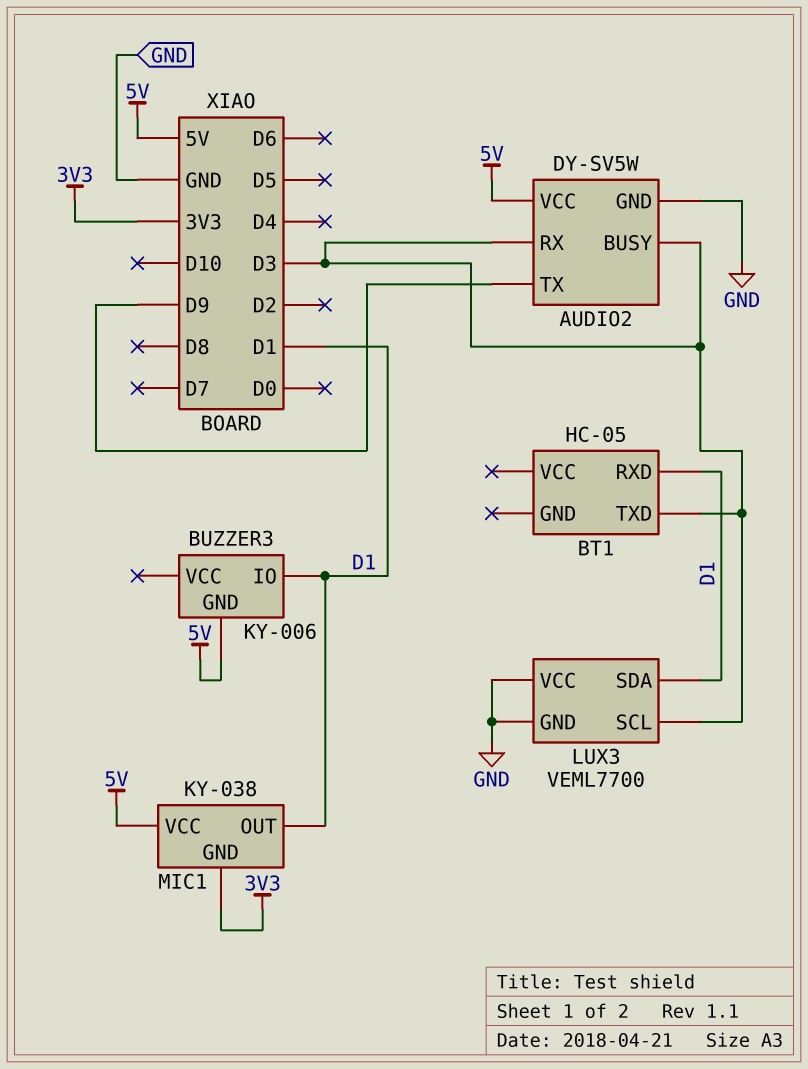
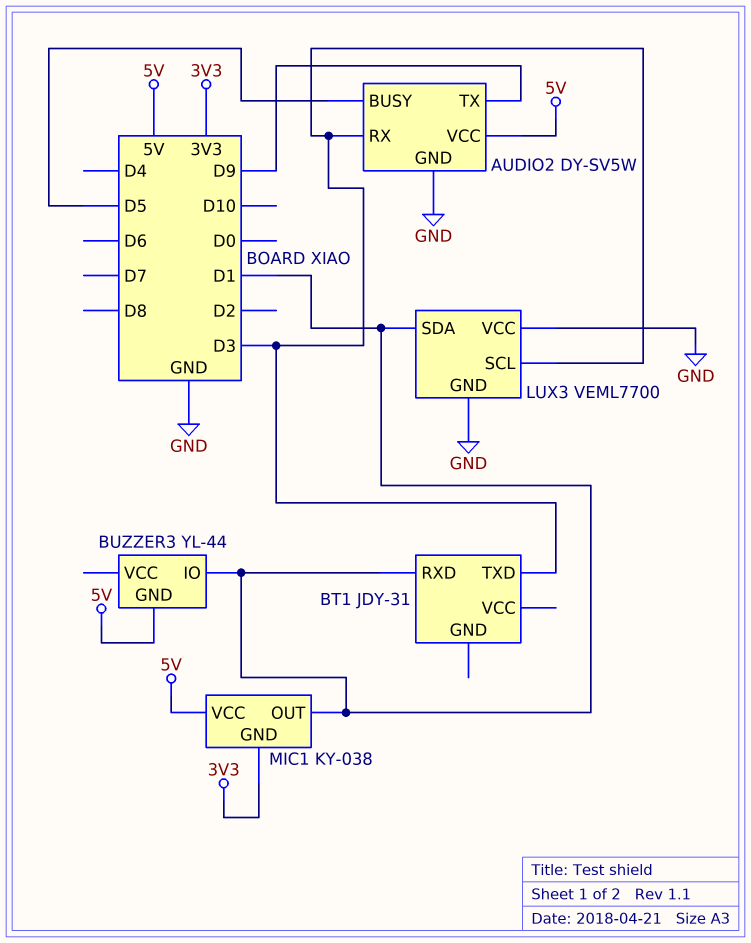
AUDIO2 pin BUSY: D3 -> D5
BT1: HC-05 -> JDY-31
BUZZER3: KY-006 -> YL-44

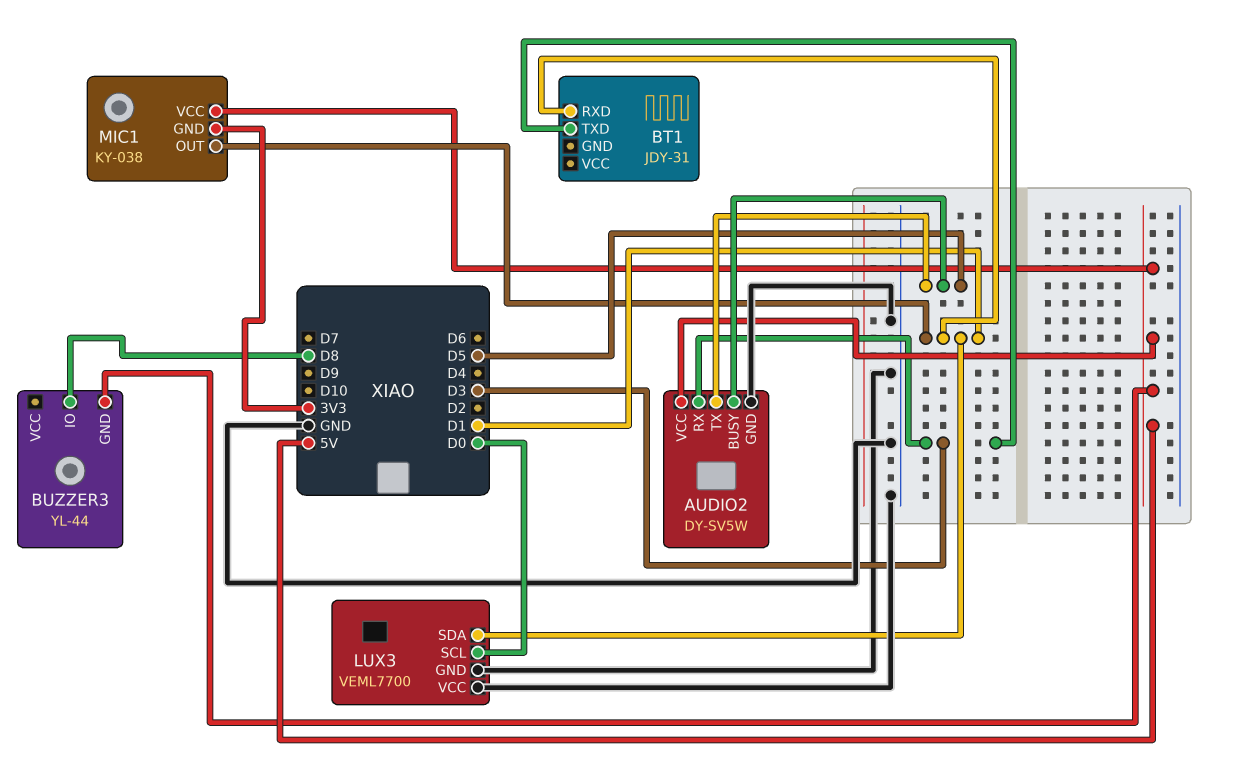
AUDIO2 pin TX: D9 -> D5
BUZZER3 pin IO: D1 -> D8
LUX3 pin SCL: D3 -> D0

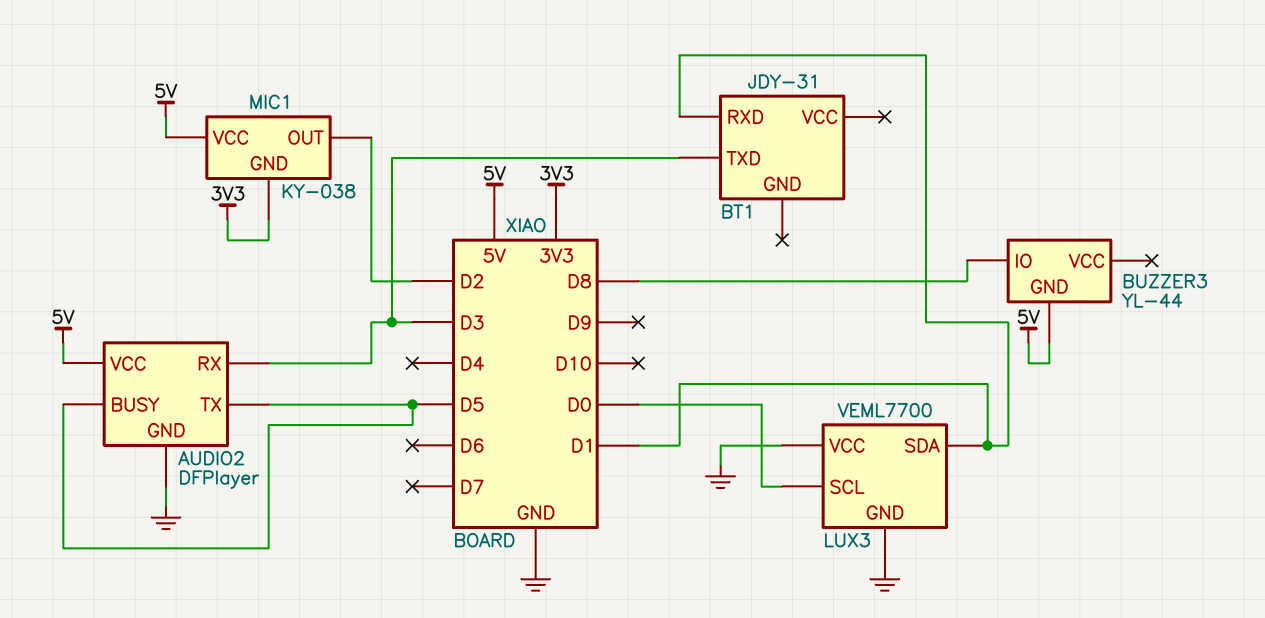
AUDIO2: DY-SV5W -> DFPlayer
MIC1 pin OUT: D1 -> D2

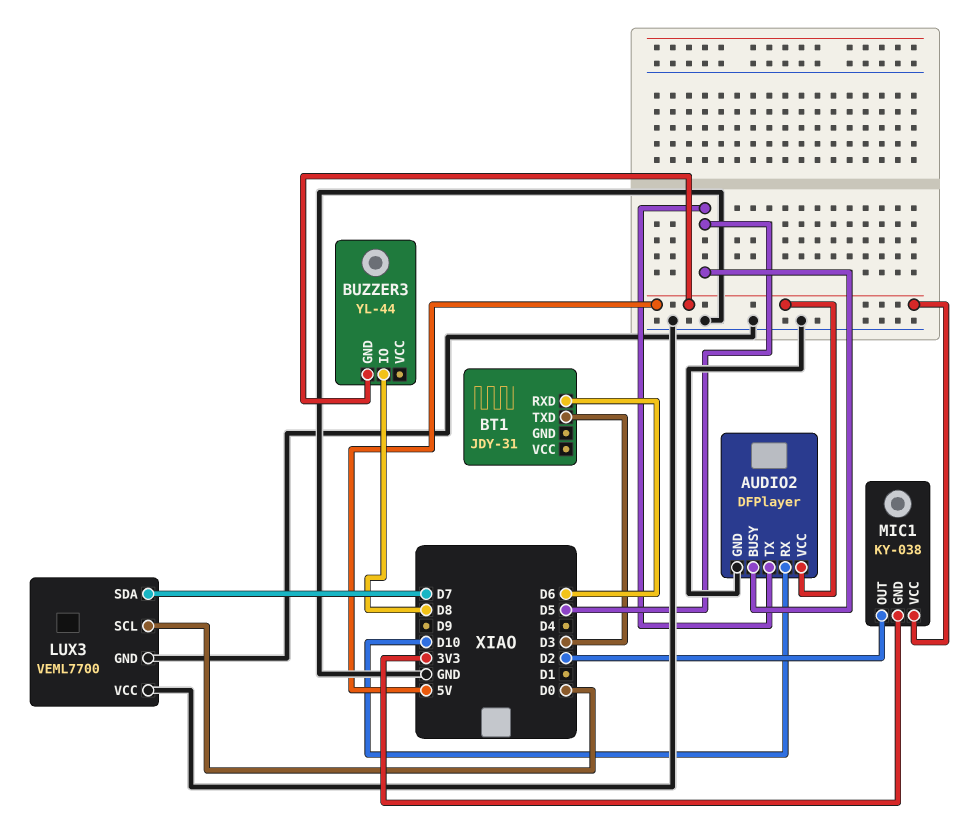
AUDIO2 pin RX: D3 -> D10
BT1 pin RXD: D1 -> D6
LUX3 pin SDA: D1 -> D7

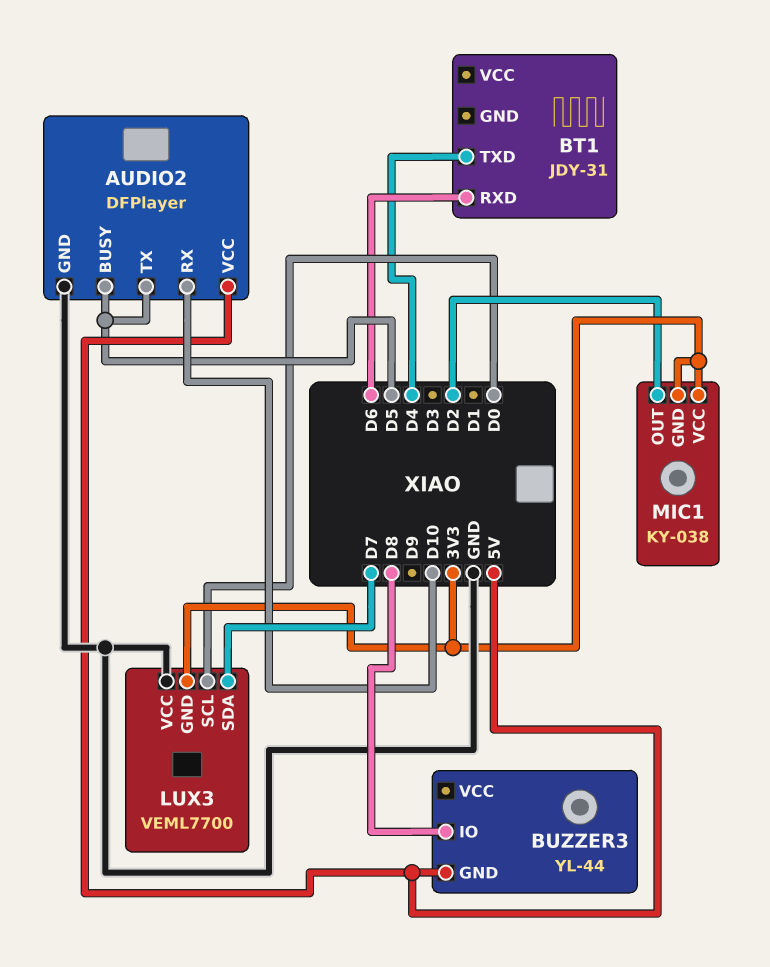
BT1 pin TXD: D3 -> D4
LUX3 pin GND: GND -> 3V3
MIC1 pin VCC: 5V -> 3V3

